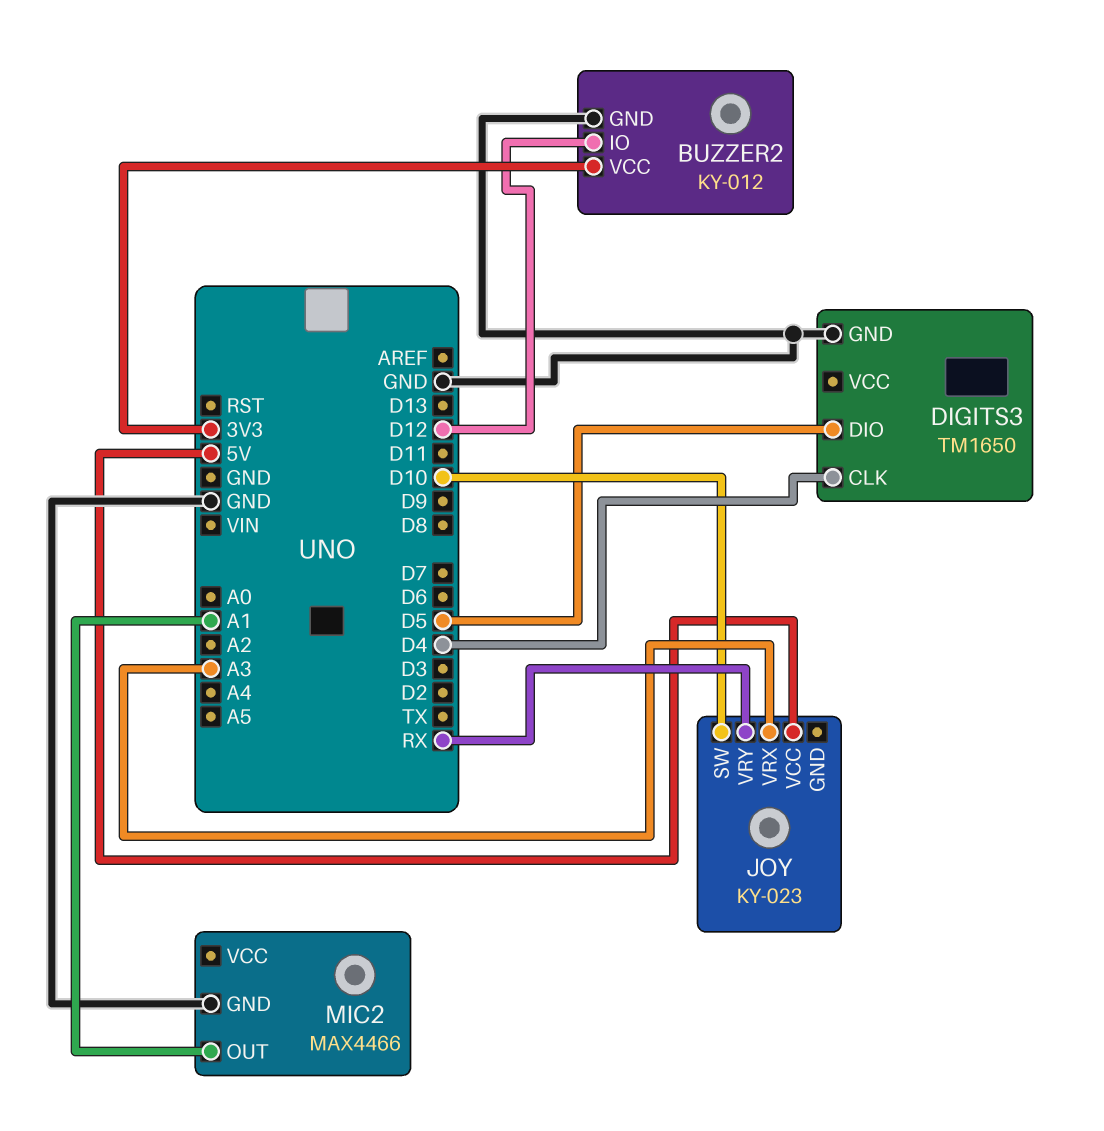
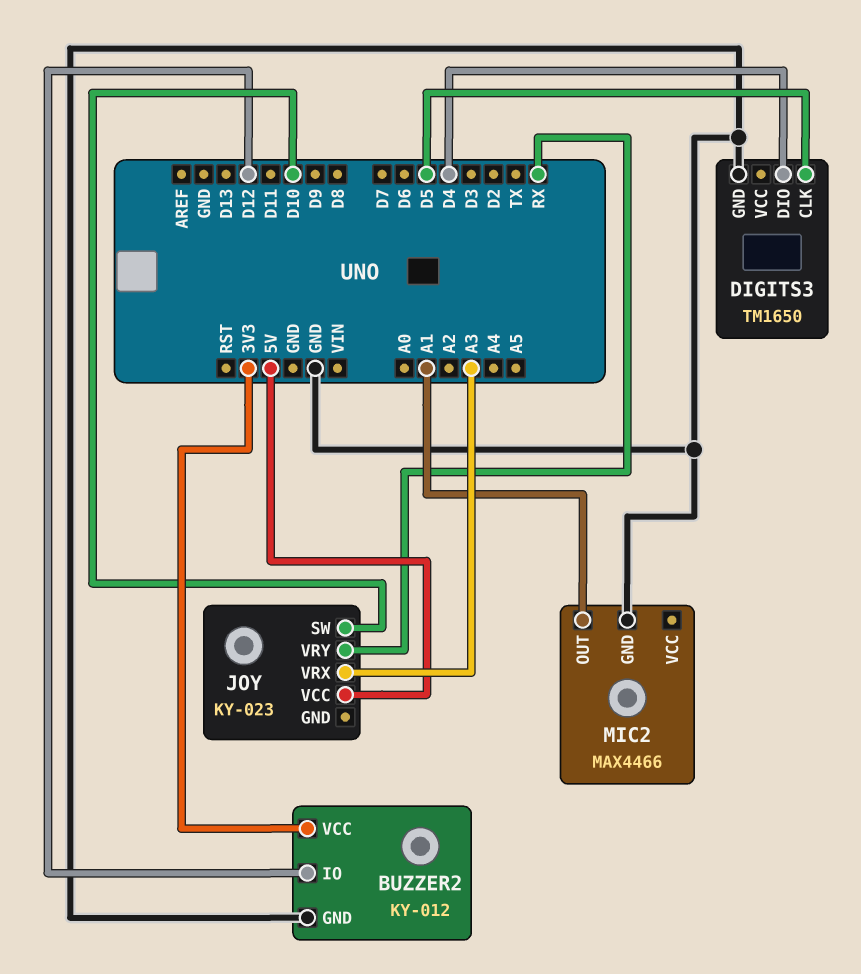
DIGITS3 pin CLK: D4 -> D5
DIGITS3 pin DIO: D5 -> D4

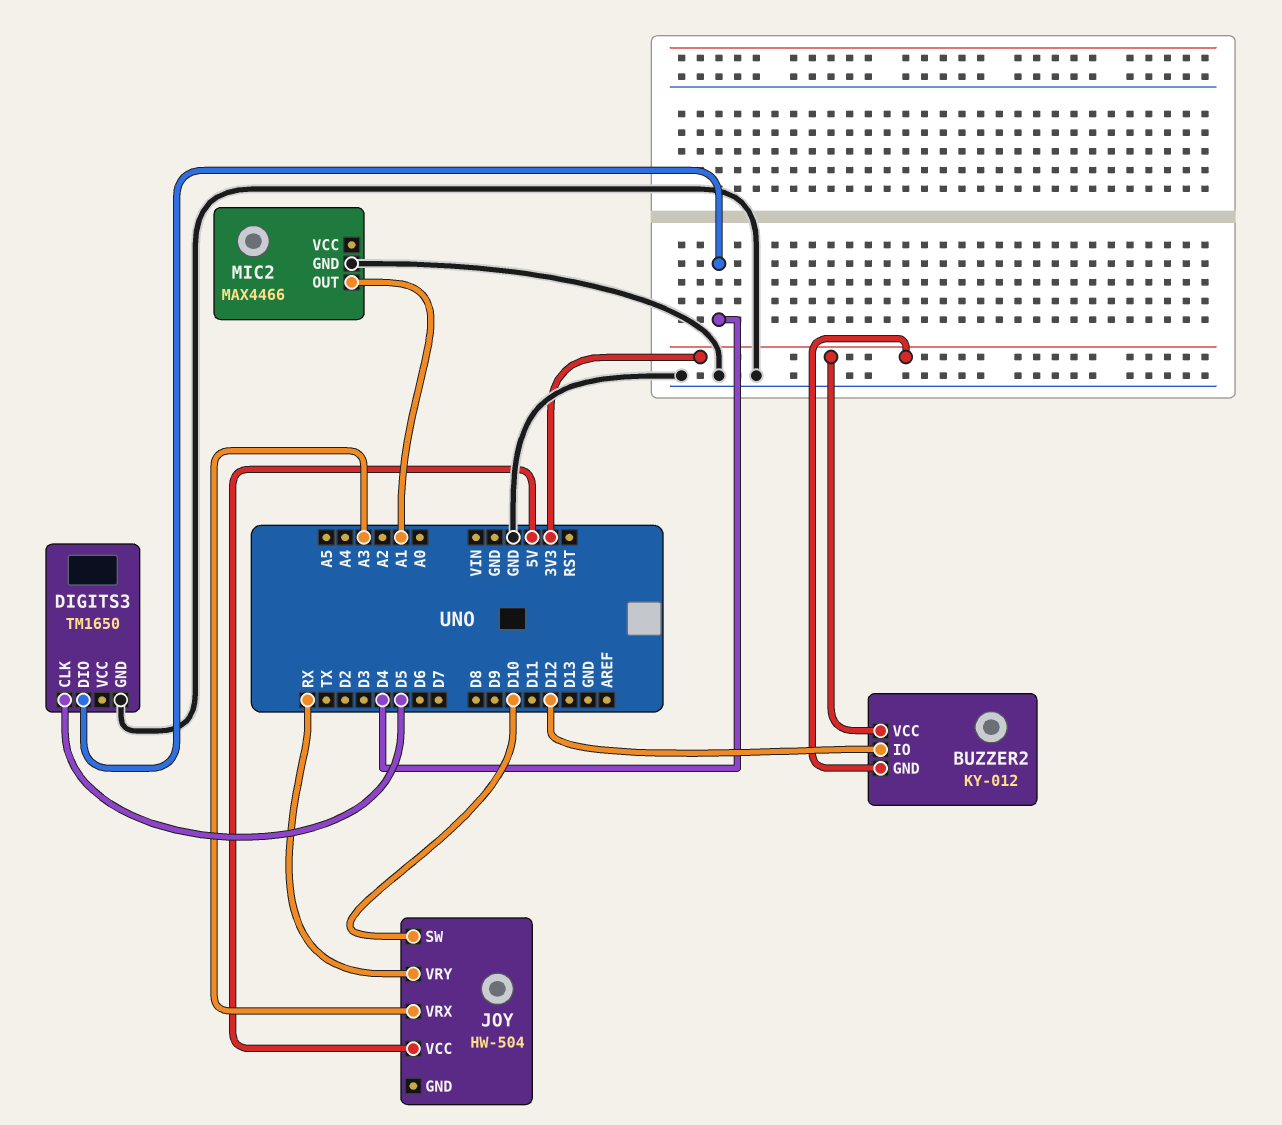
BUZZER2 pin GND: GND -> 3V3
JOY: KY-023 -> HW-504

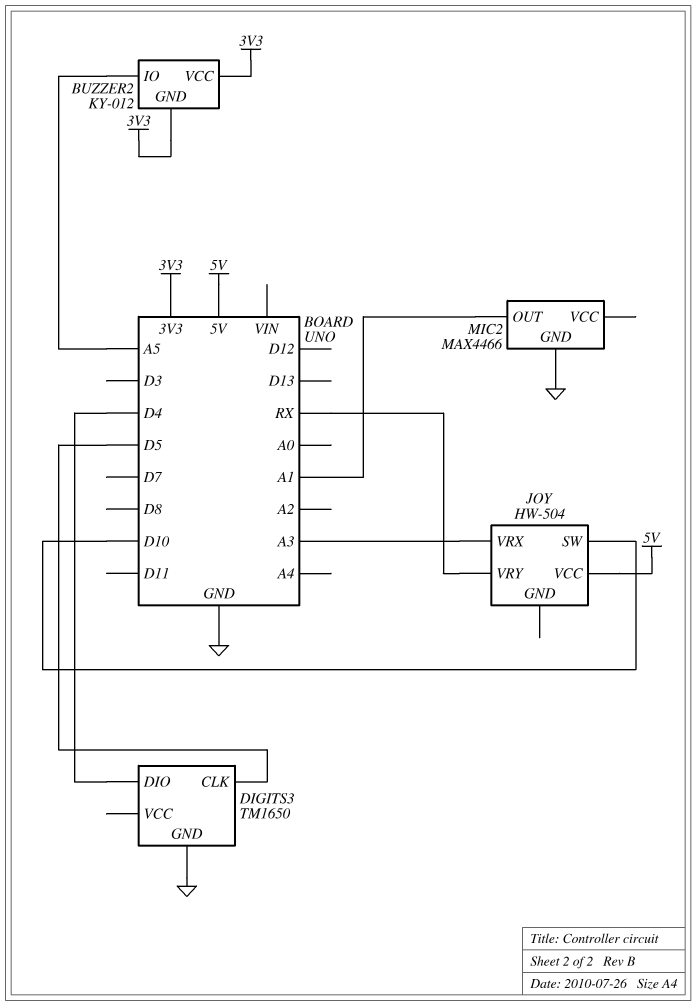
BUZZER2 pin IO: D12 -> A5

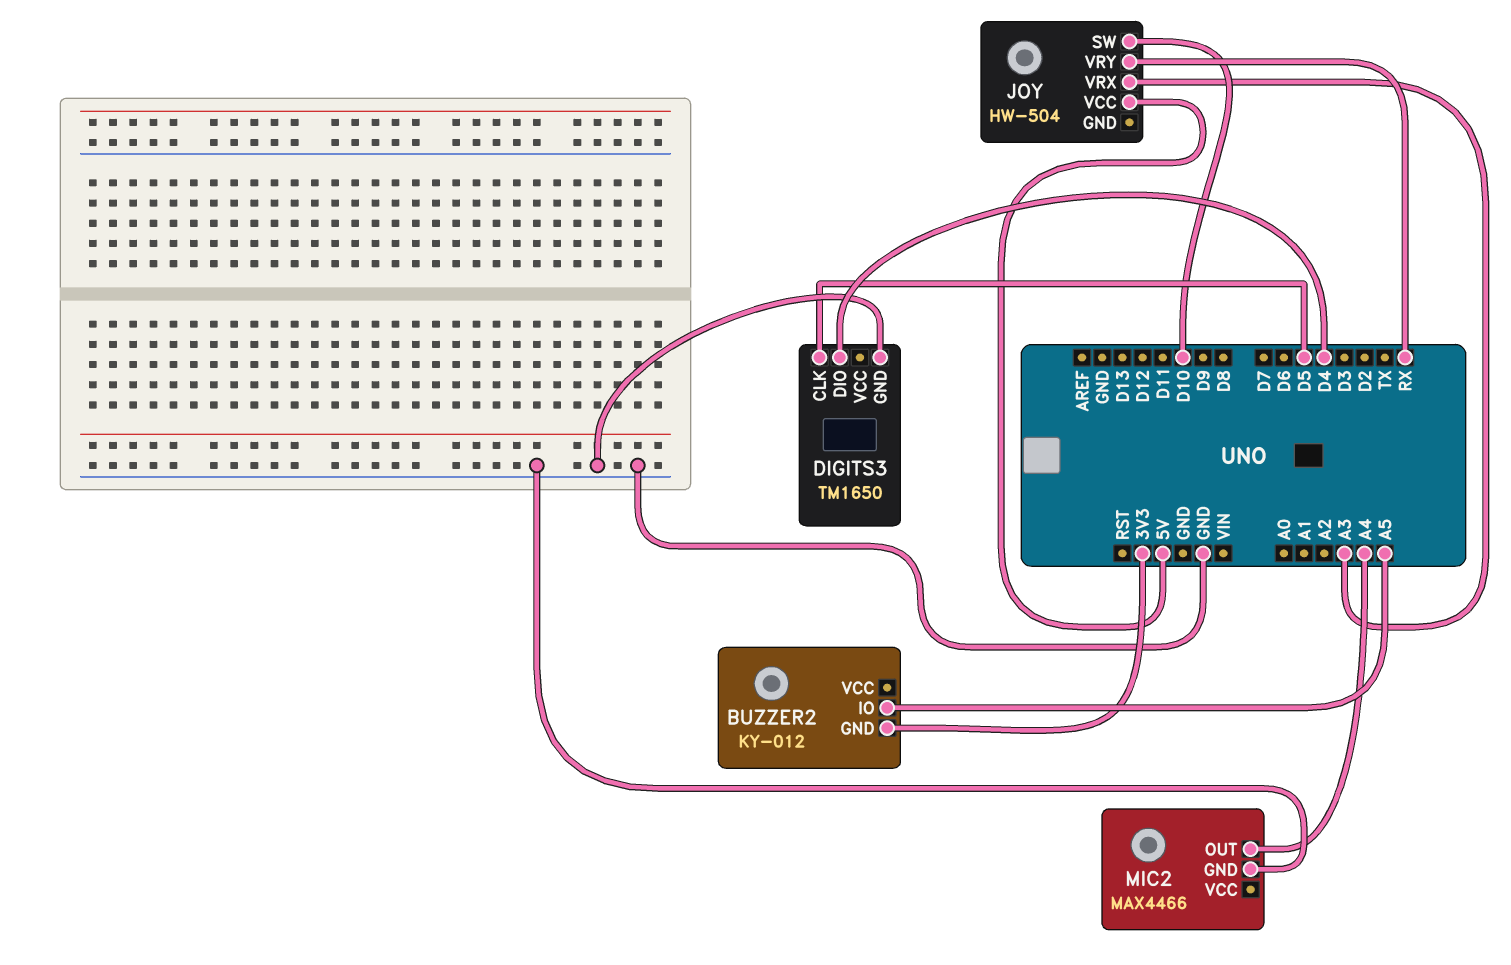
BUZZER2 pin VCC: 3V3 -> none
MIC2 pin OUT: A1 -> A4

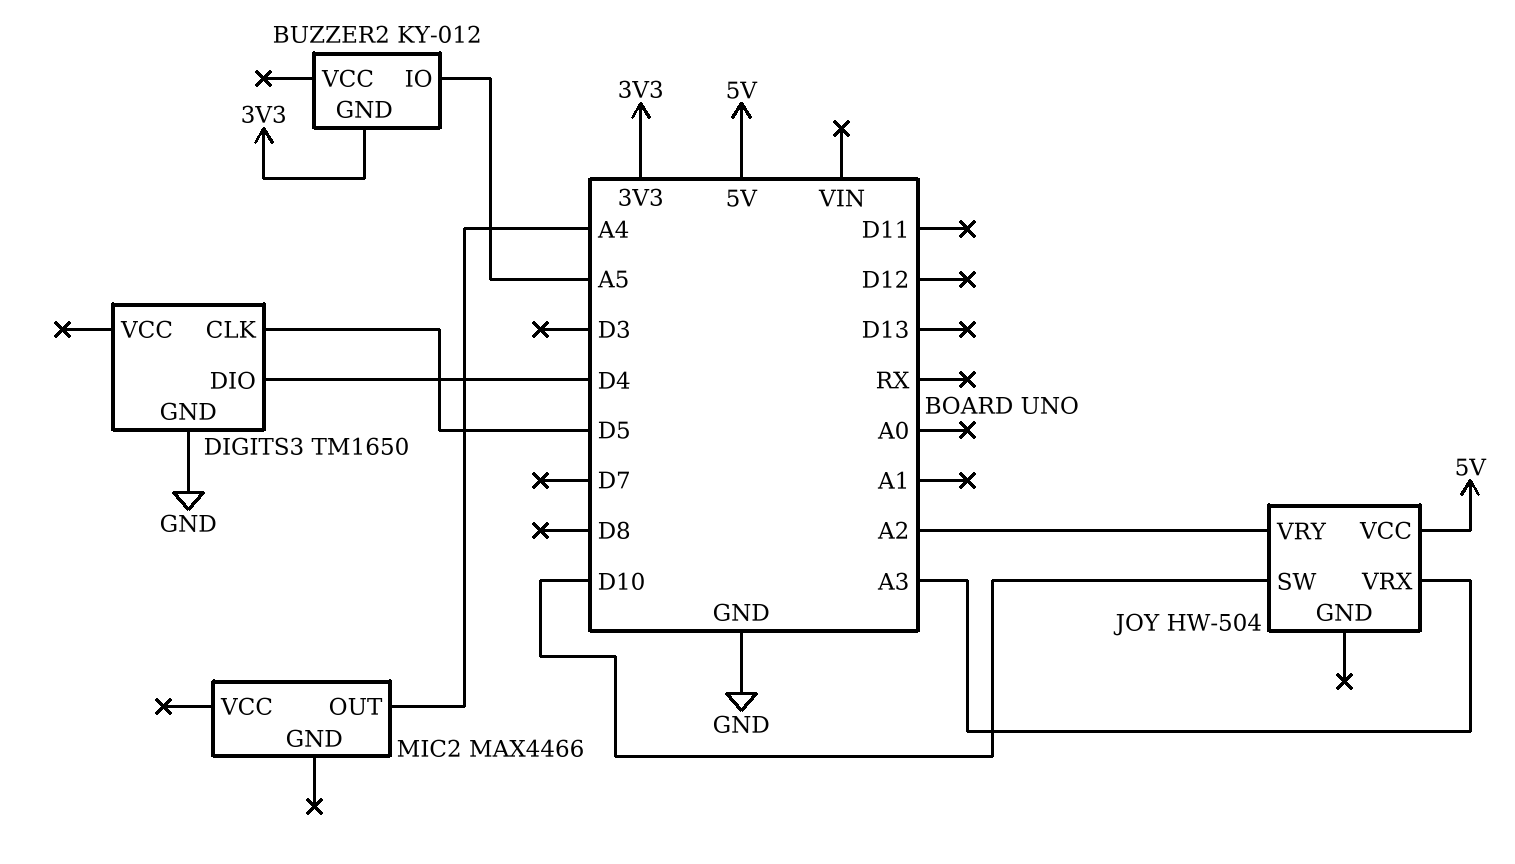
JOY pin VRY: RX -> A2
MIC2 pin GND: GND -> none

